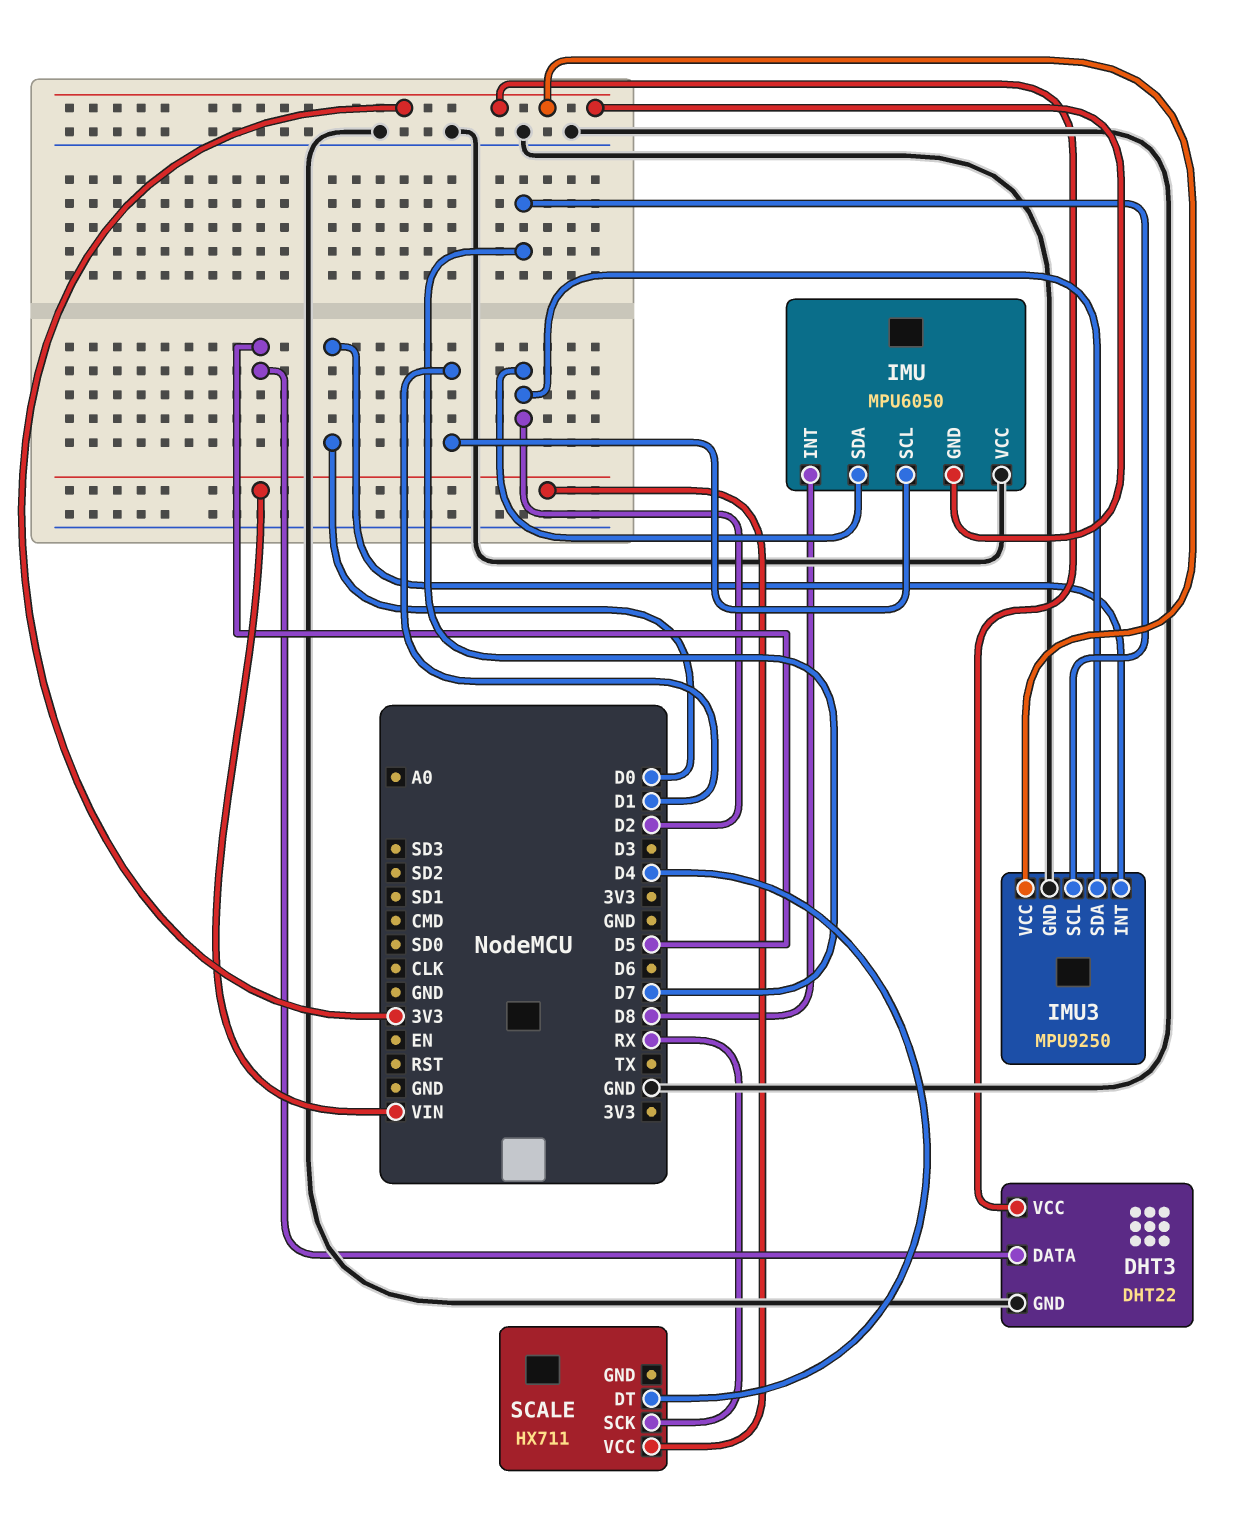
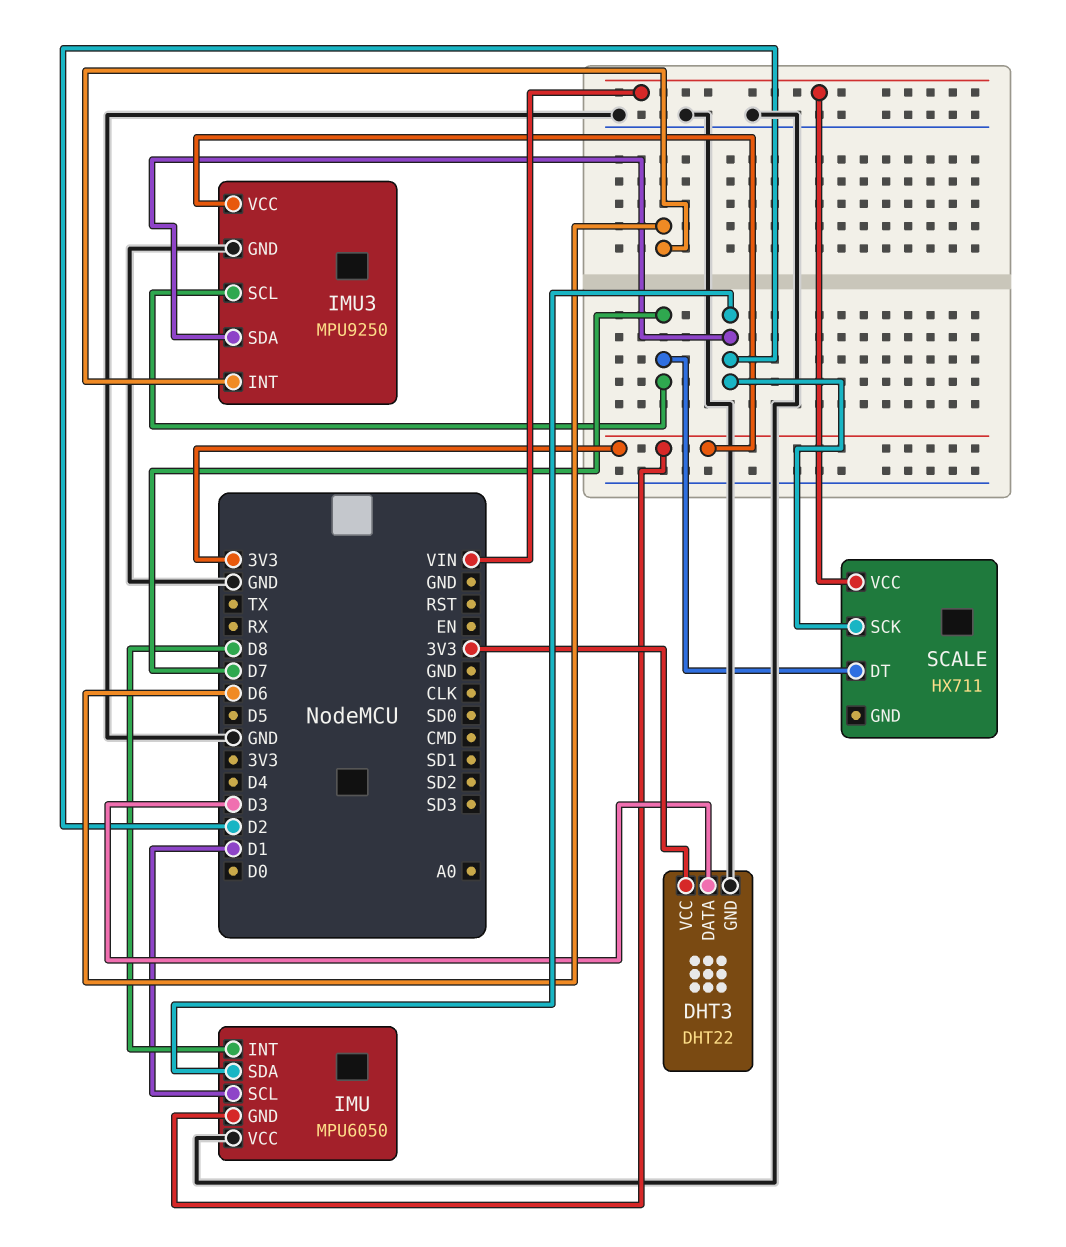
DHT3 pin DATA: D5 -> D3
IMU3 pin INT: D0 -> D6
SCALE pin DT: D4 -> D7
SCALE pin SCK: RX -> D2

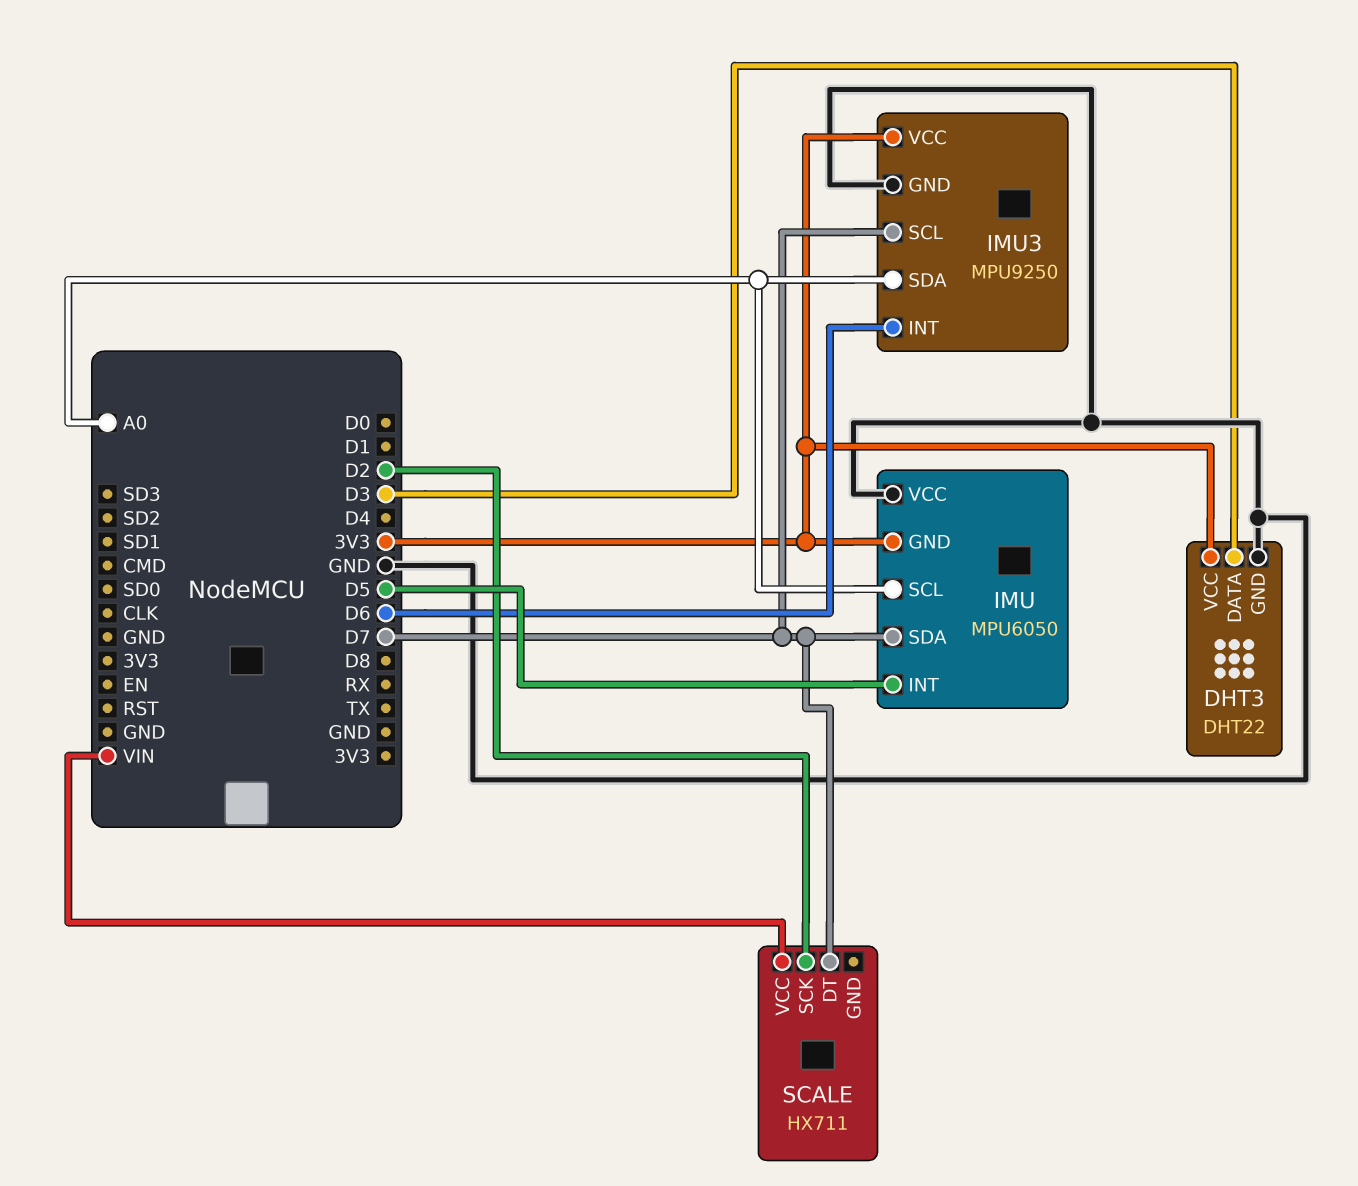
IMU pin INT: D8 -> D5
IMU pin SCL: D1 -> A0
IMU pin SDA: D2 -> D7
IMU3 pin SDA: D2 -> A0

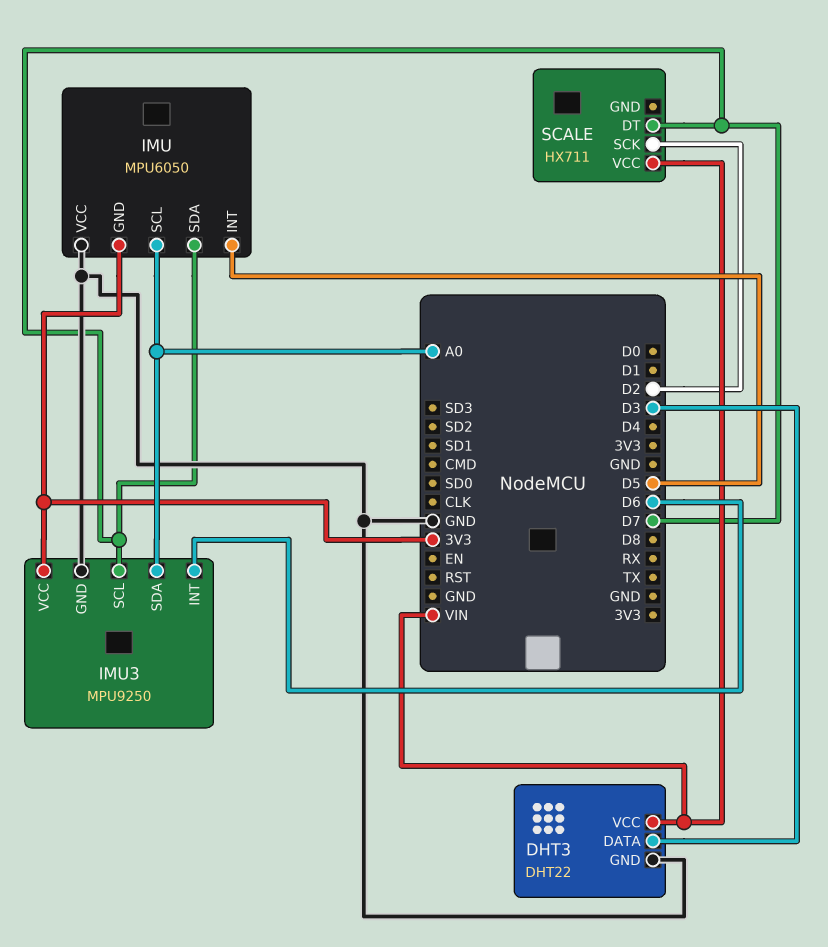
DHT3 pin VCC: 3V3 -> VIN

